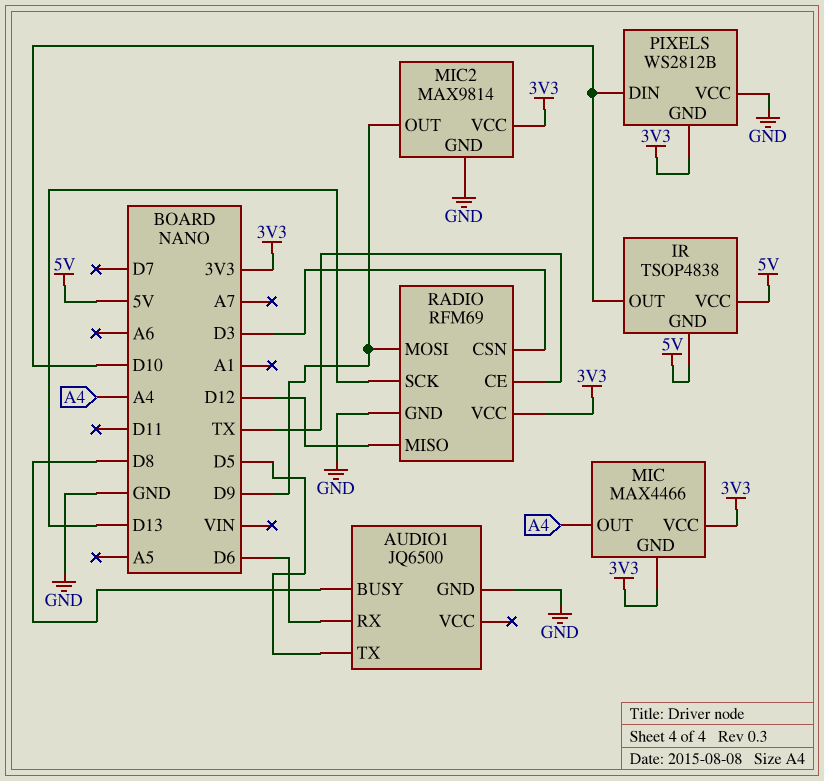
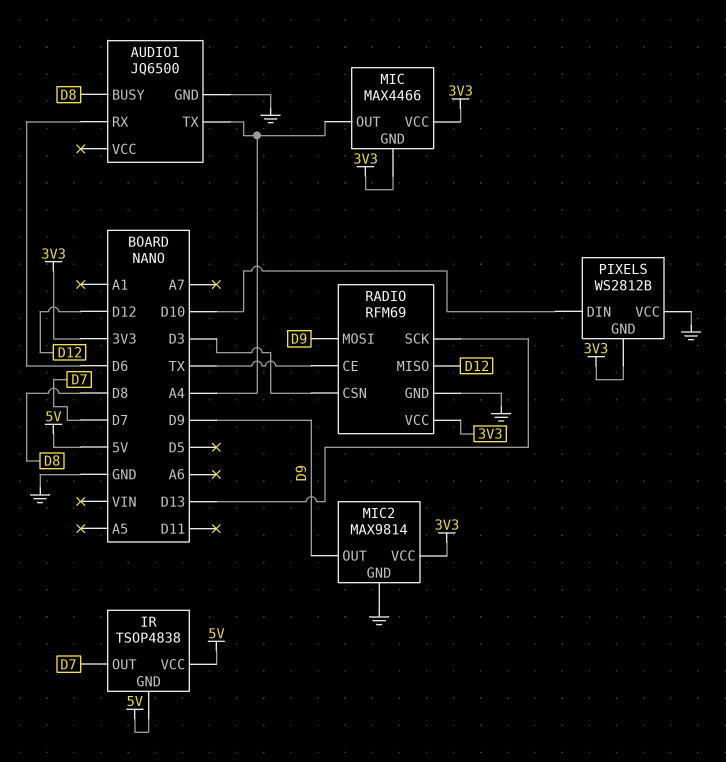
AUDIO1 pin TX: D5 -> A4
IR pin OUT: D10 -> D7

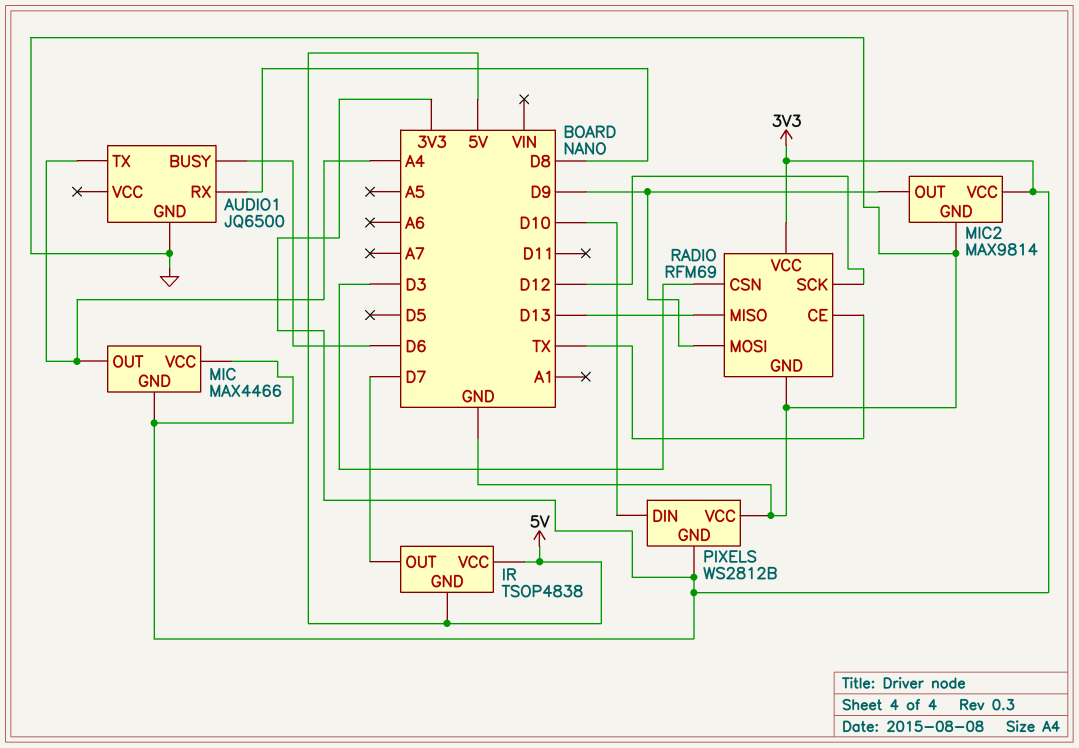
AUDIO1 pin BUSY: D8 -> D6
AUDIO1 pin RX: D6 -> D8
RADIO pin MISO: D12 -> D13
RADIO pin SCK: D13 -> D12

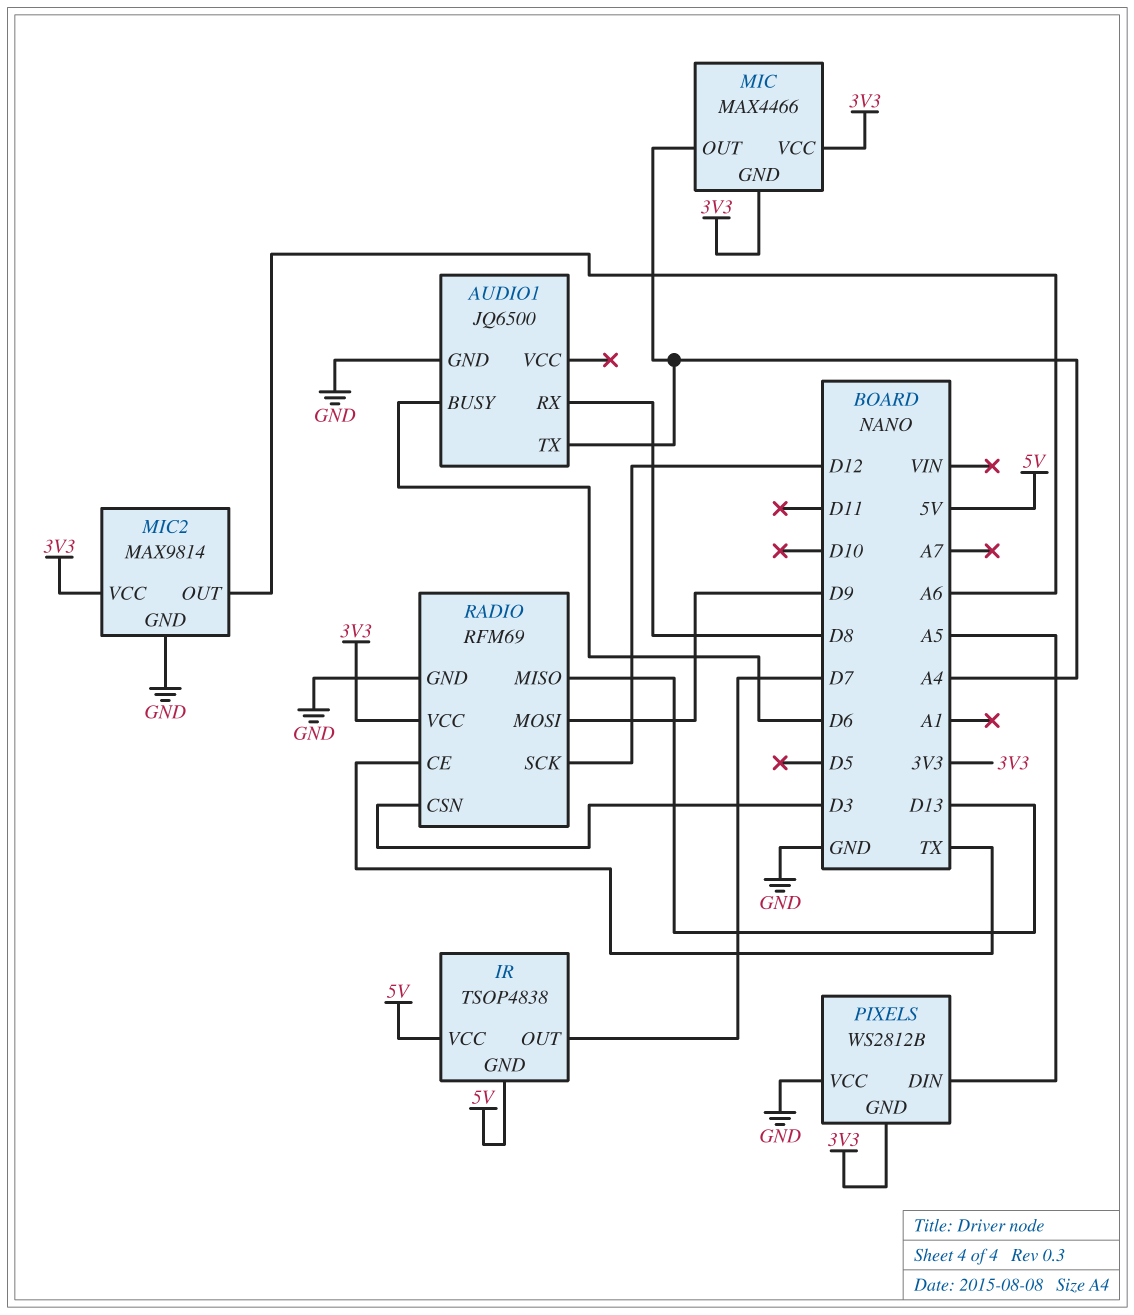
MIC2 pin OUT: D9 -> A6
PIXELS pin DIN: D10 -> A5

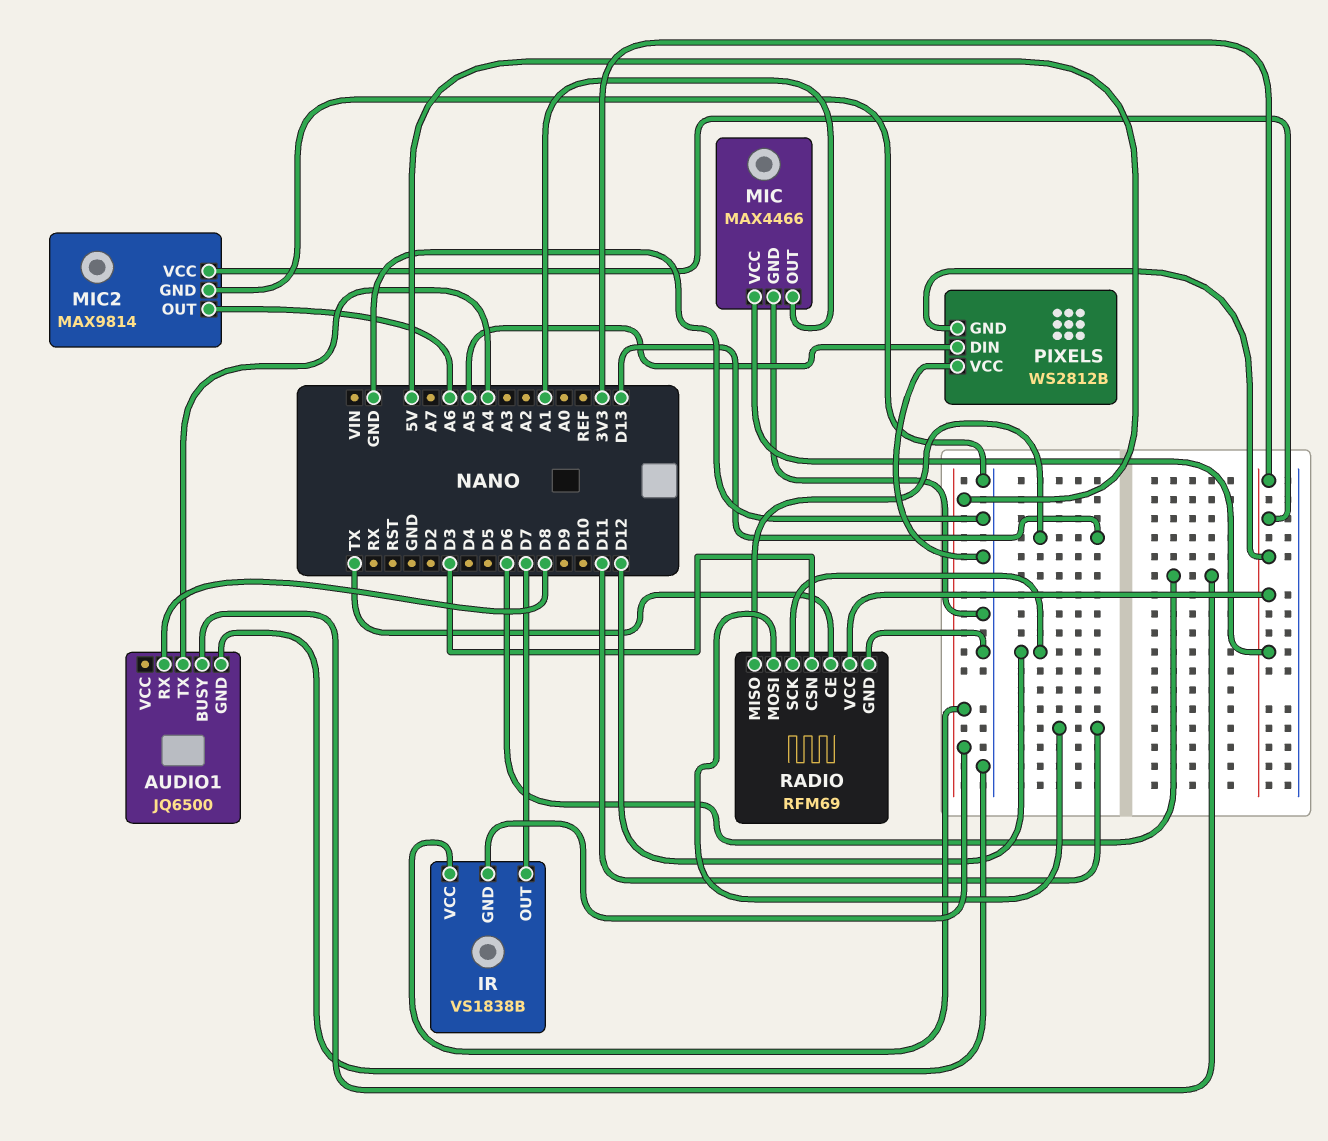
IR: TSOP4838 -> VS1838B
MIC pin GND: 3V3 -> GND
MIC pin OUT: A4 -> A1
RADIO pin MOSI: D9 -> D11

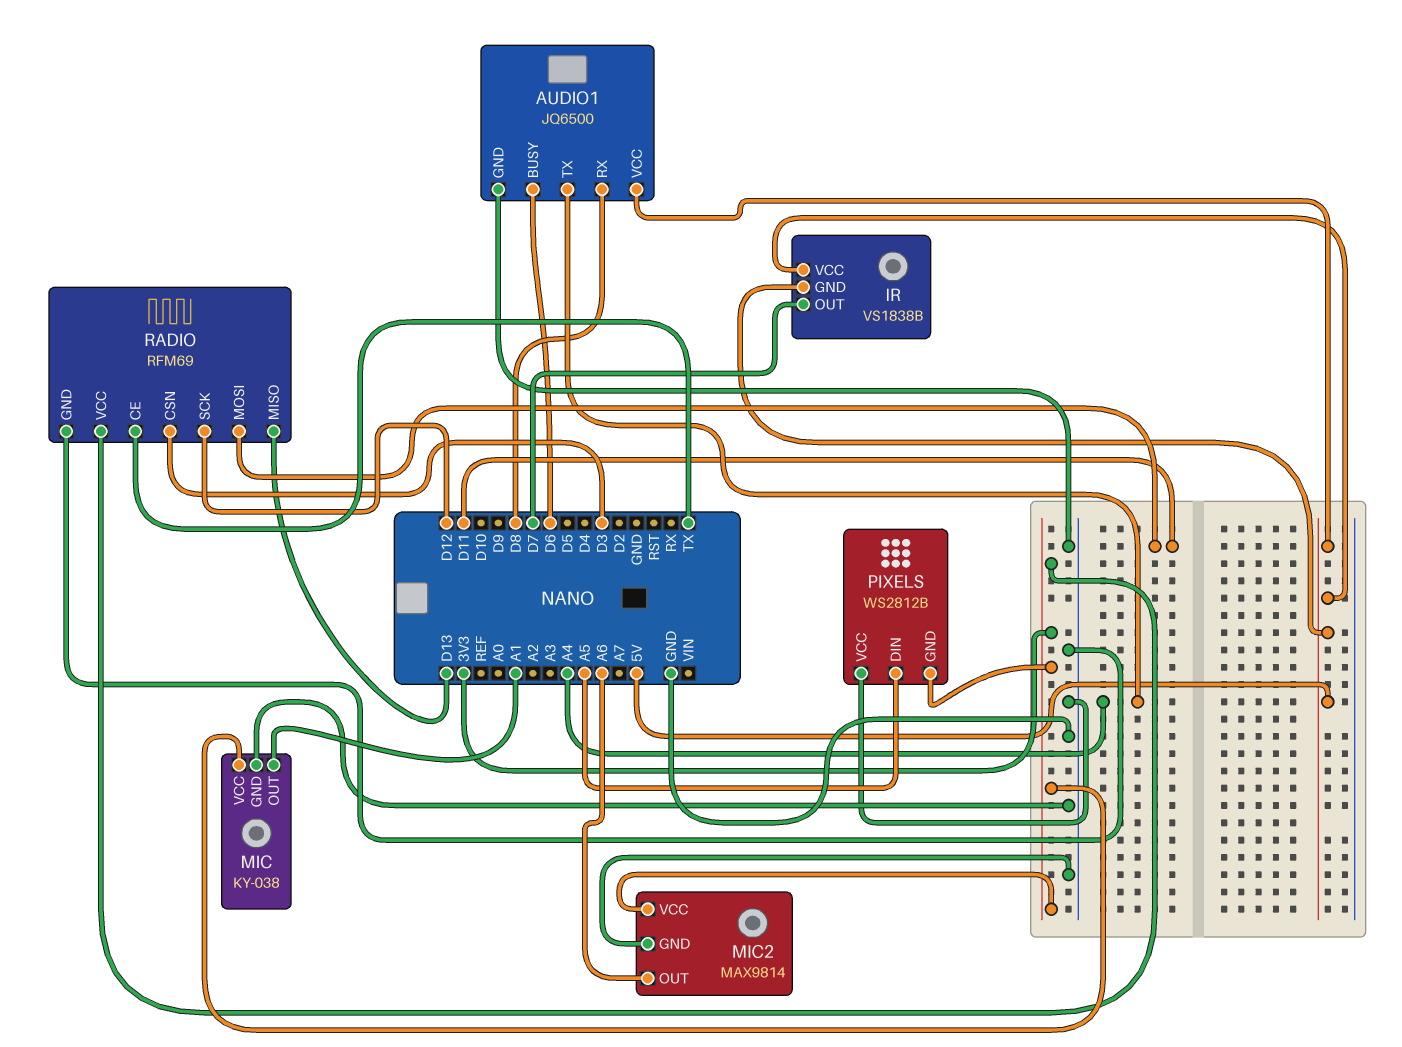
AUDIO1 pin VCC: none -> 5V
MIC: MAX4466 -> KY-038

